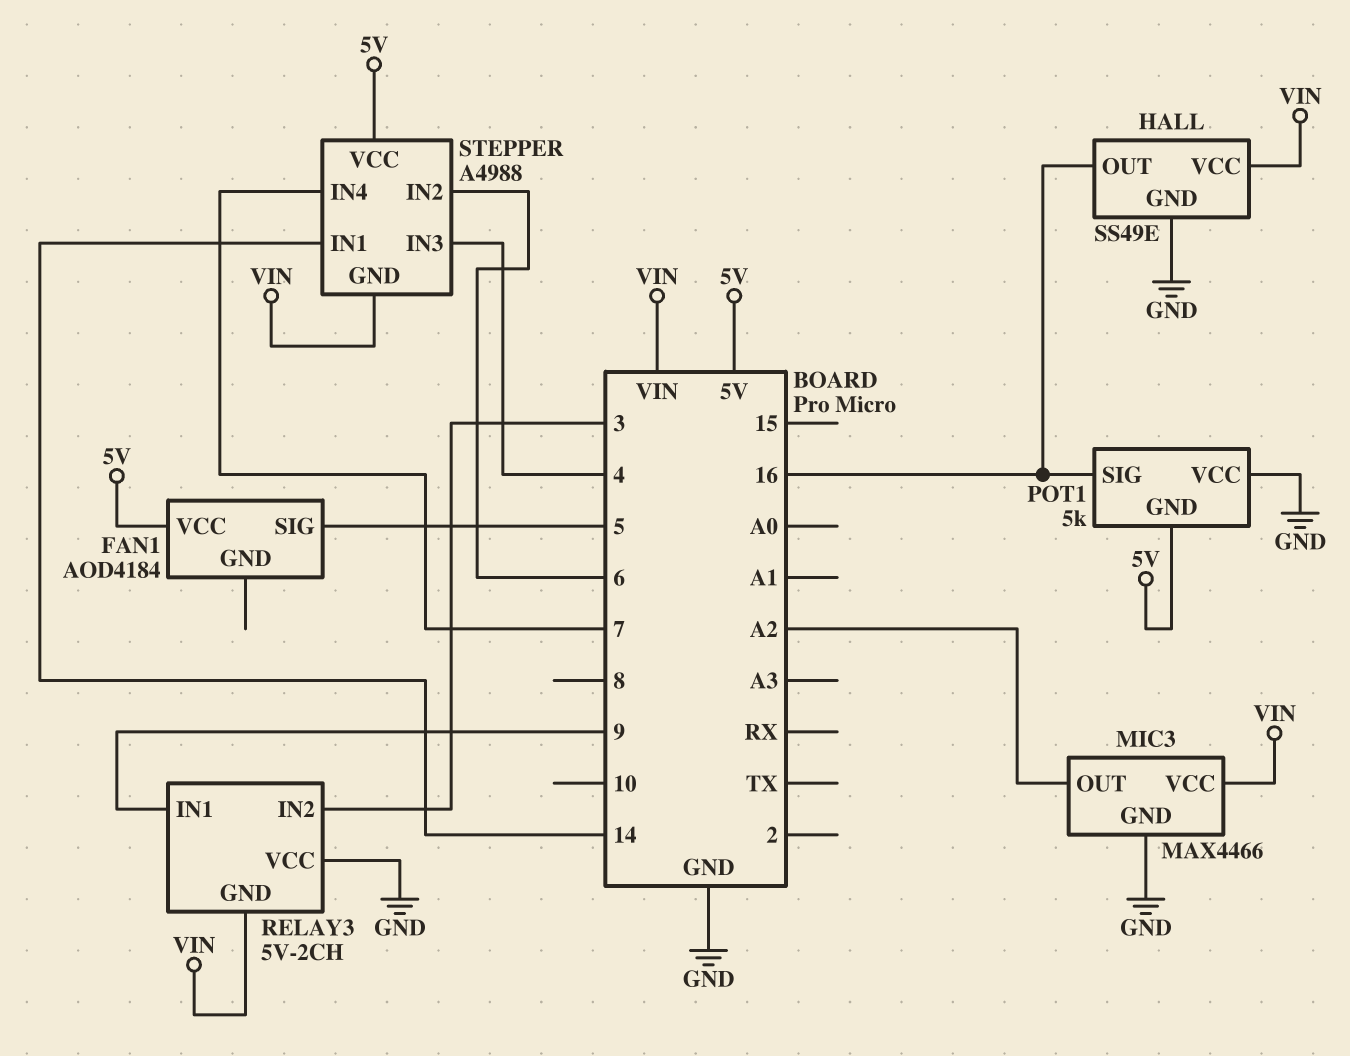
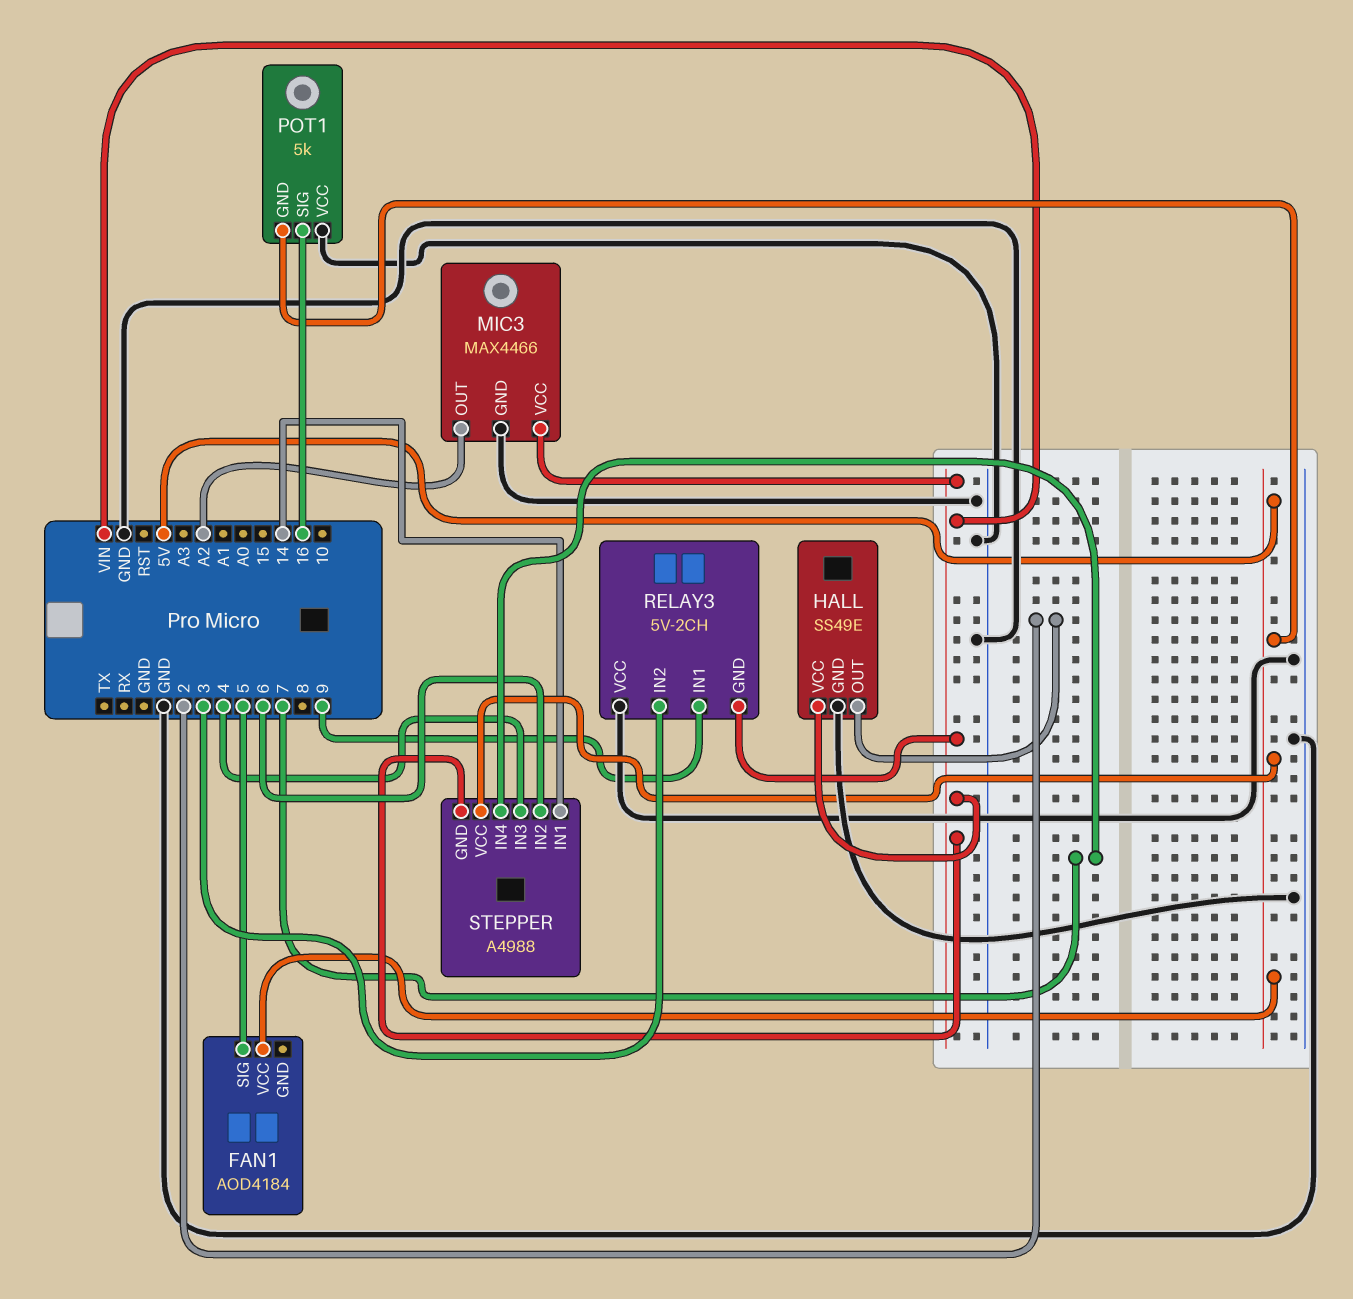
HALL pin OUT: 16 -> 2

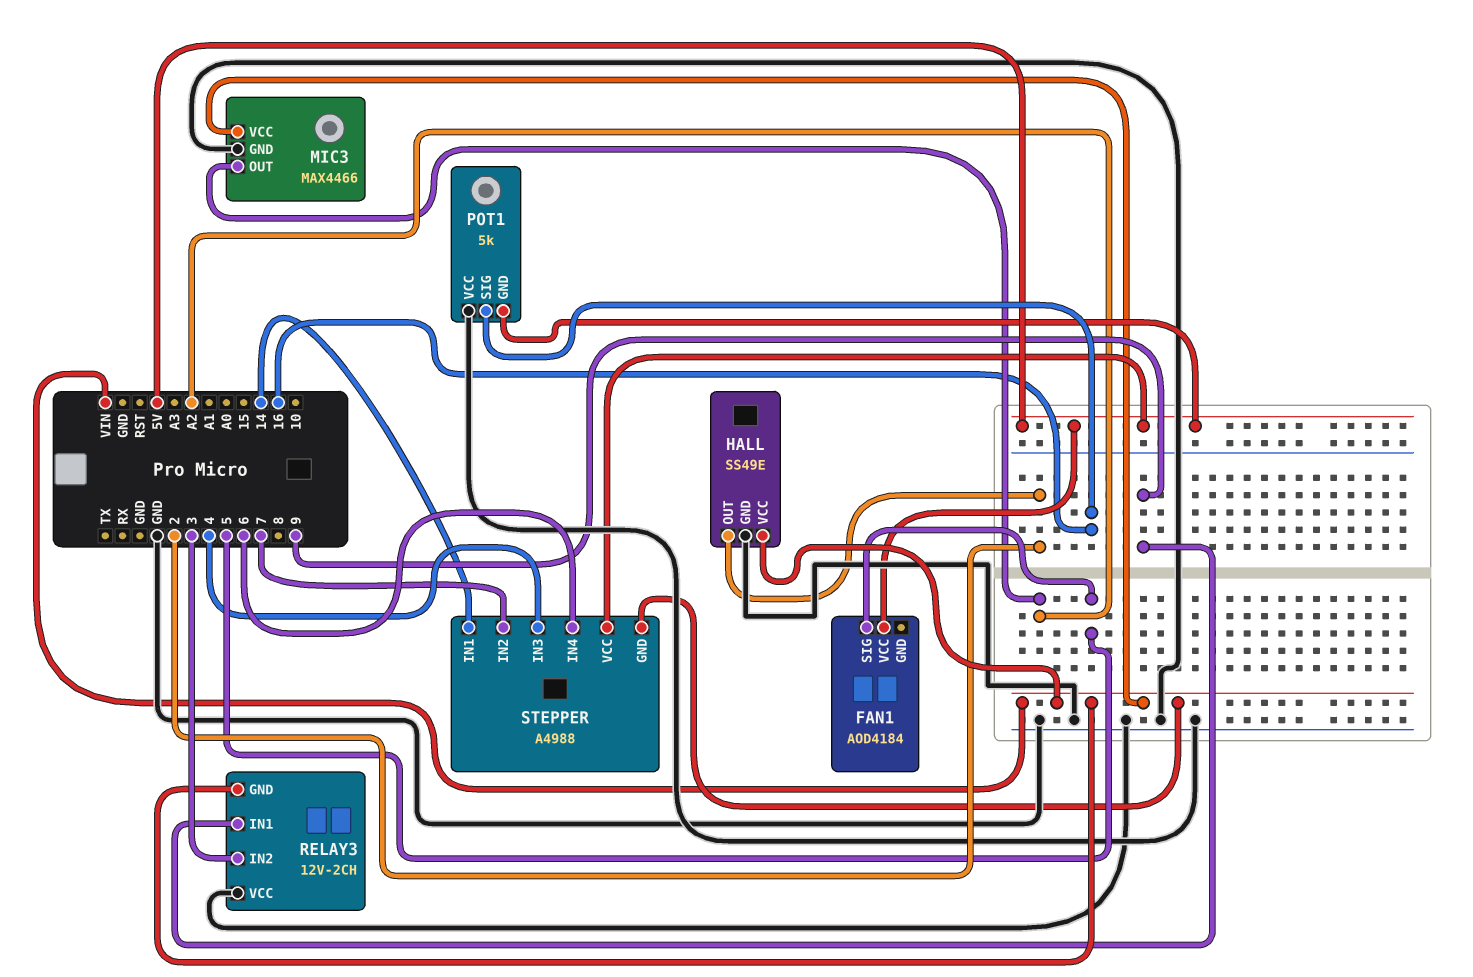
RELAY3: 5V-2CH -> 12V-2CH
STEPPER pin IN2: 6 -> 7
STEPPER pin IN4: 7 -> 6

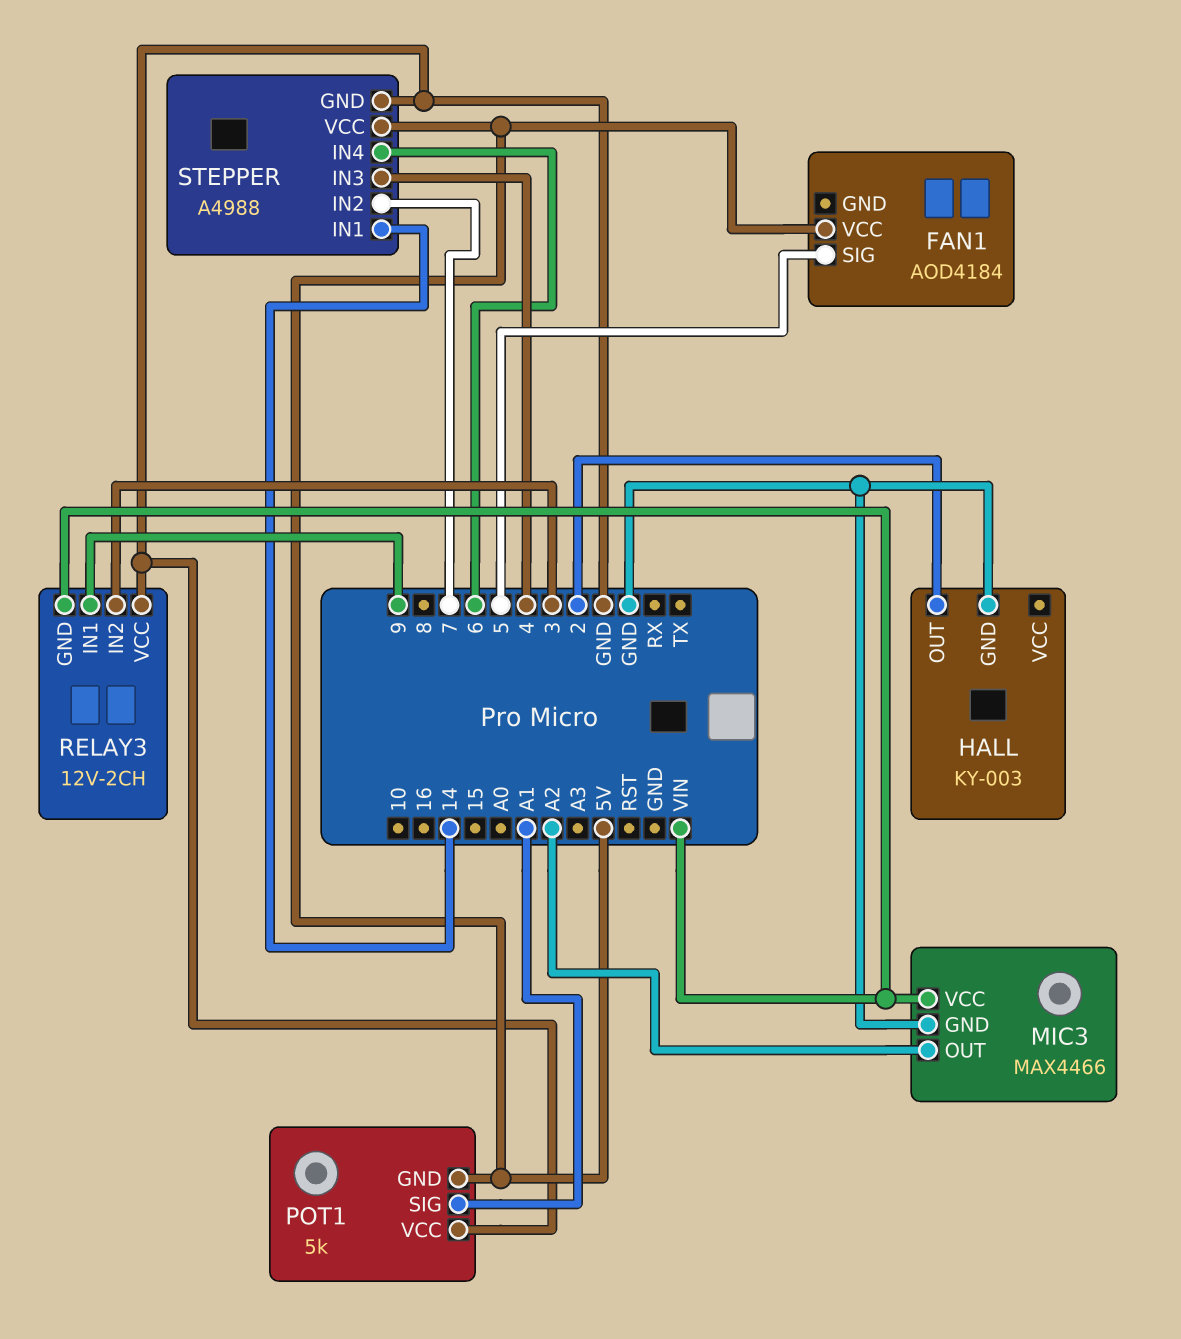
HALL: SS49E -> KY-003
HALL pin VCC: VIN -> none
POT1 pin SIG: 16 -> A1
STEPPER pin GND: VIN -> GND

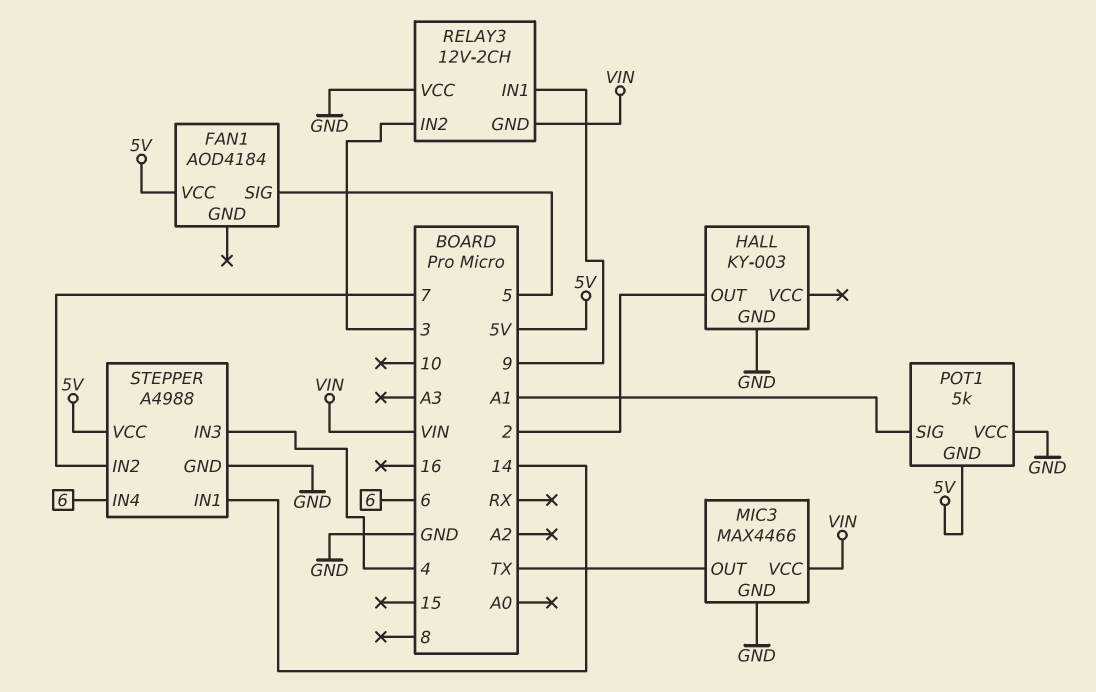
MIC3 pin OUT: A2 -> TX

